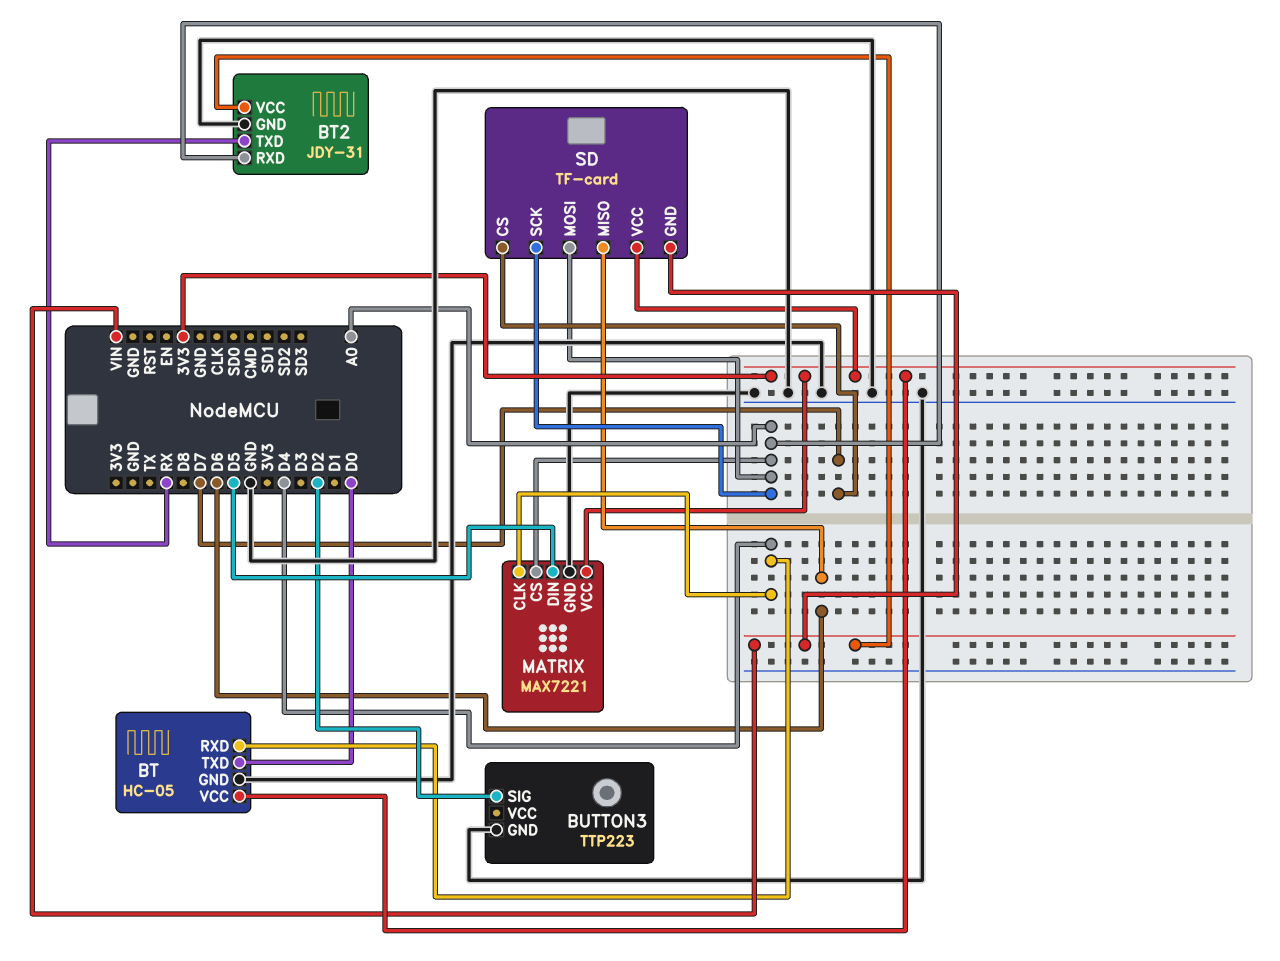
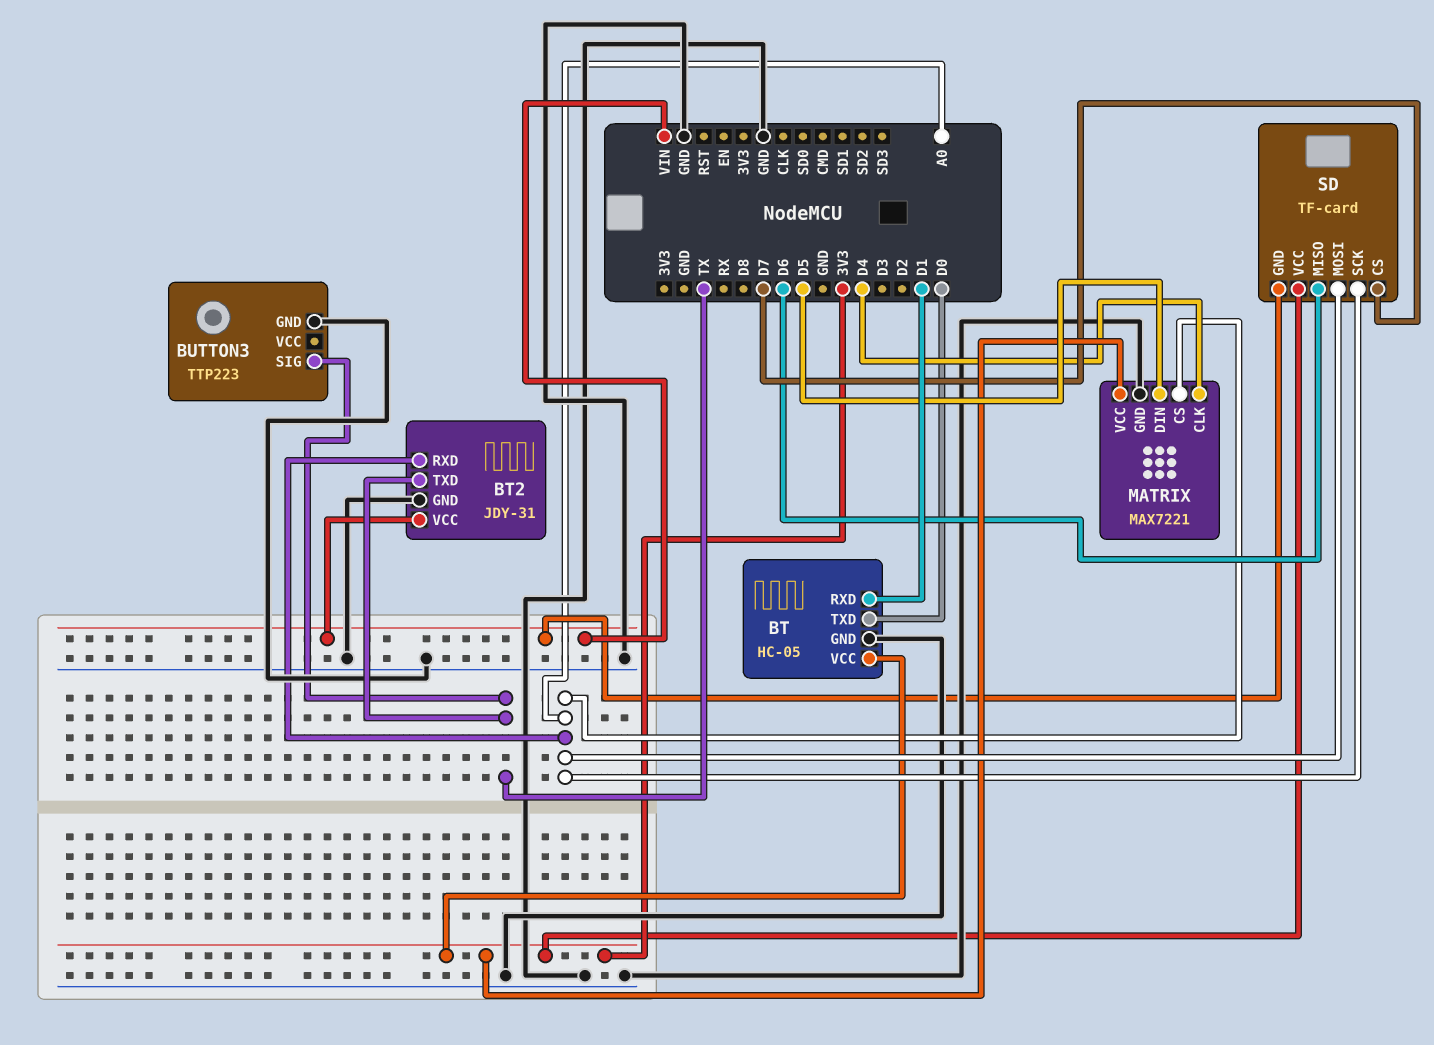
BT pin RXD: D4 -> D1
BT2 pin TXD: RX -> TX
BUTTON3 pin SIG: D2 -> TX

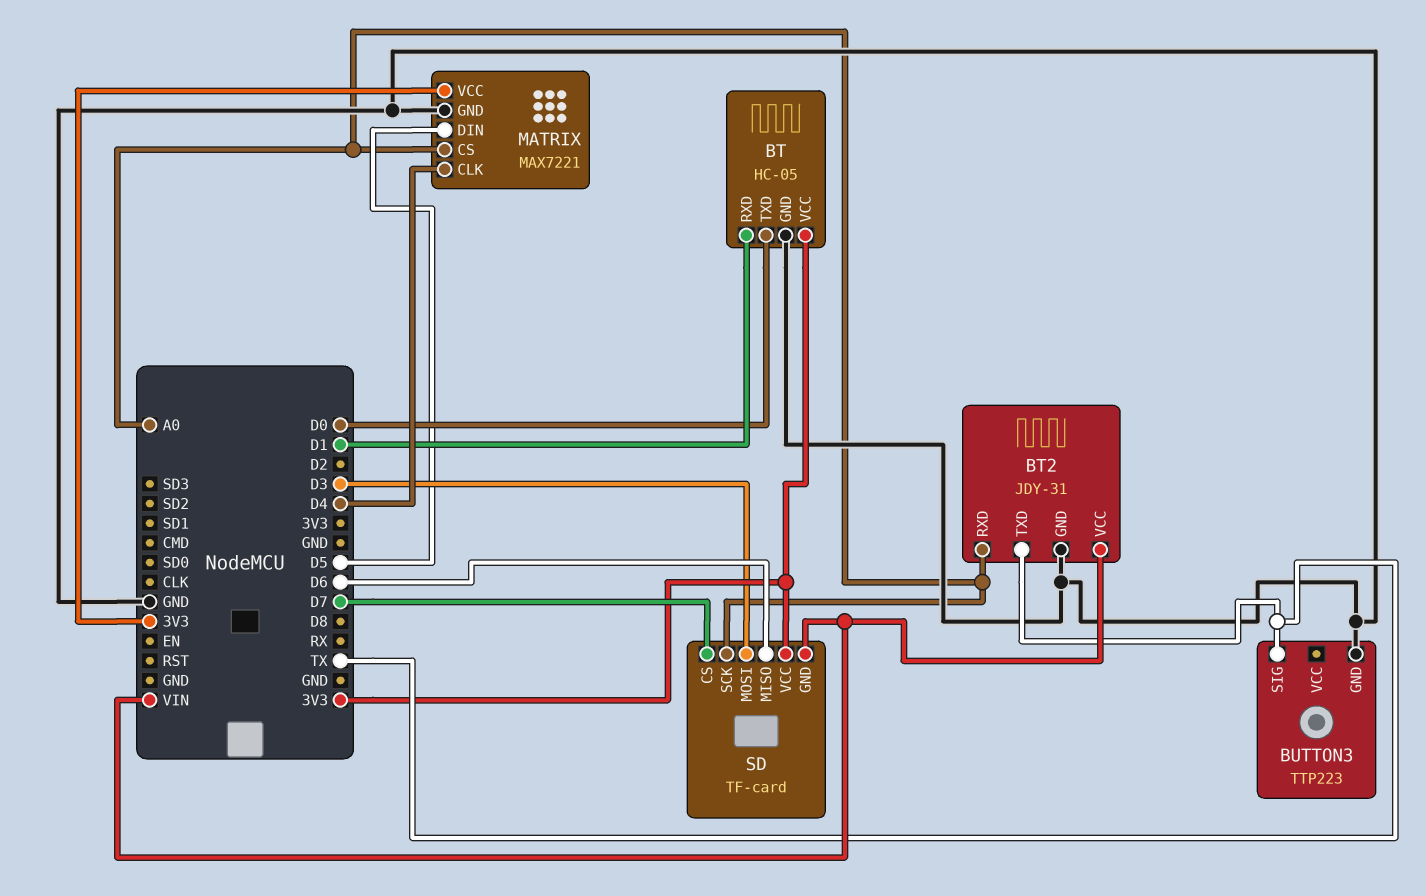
SD pin MOSI: A0 -> D3

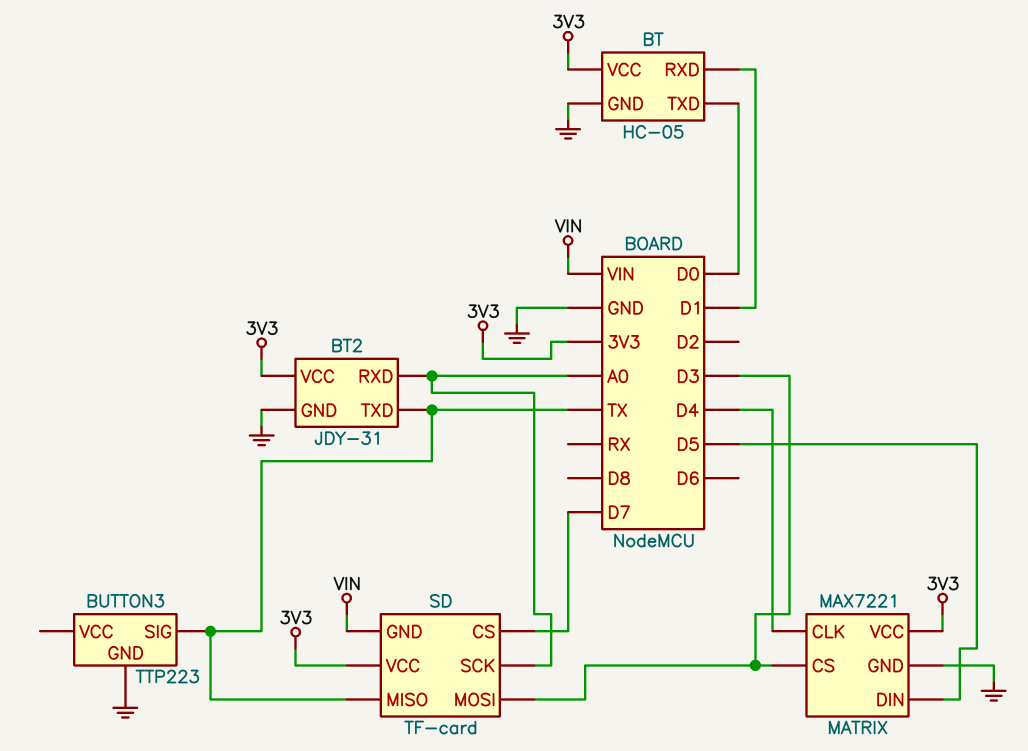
BT2 pin VCC: VIN -> 3V3
MATRIX pin CS: A0 -> D3
SD pin MISO: D6 -> TX

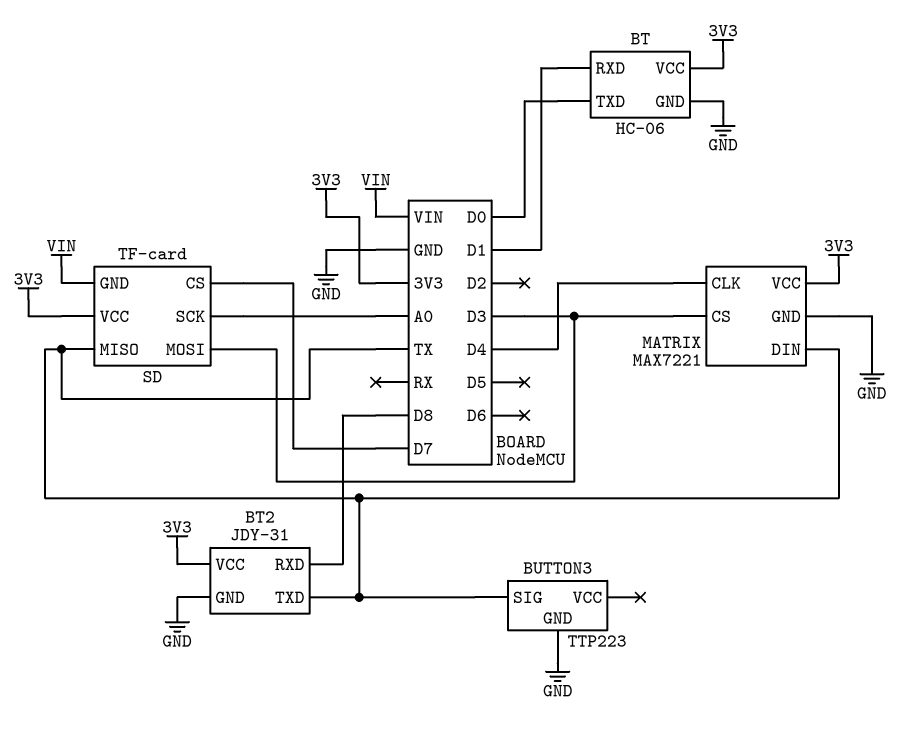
BT: HC-05 -> HC-06
BT2 pin RXD: A0 -> D8
MATRIX pin DIN: D5 -> TX

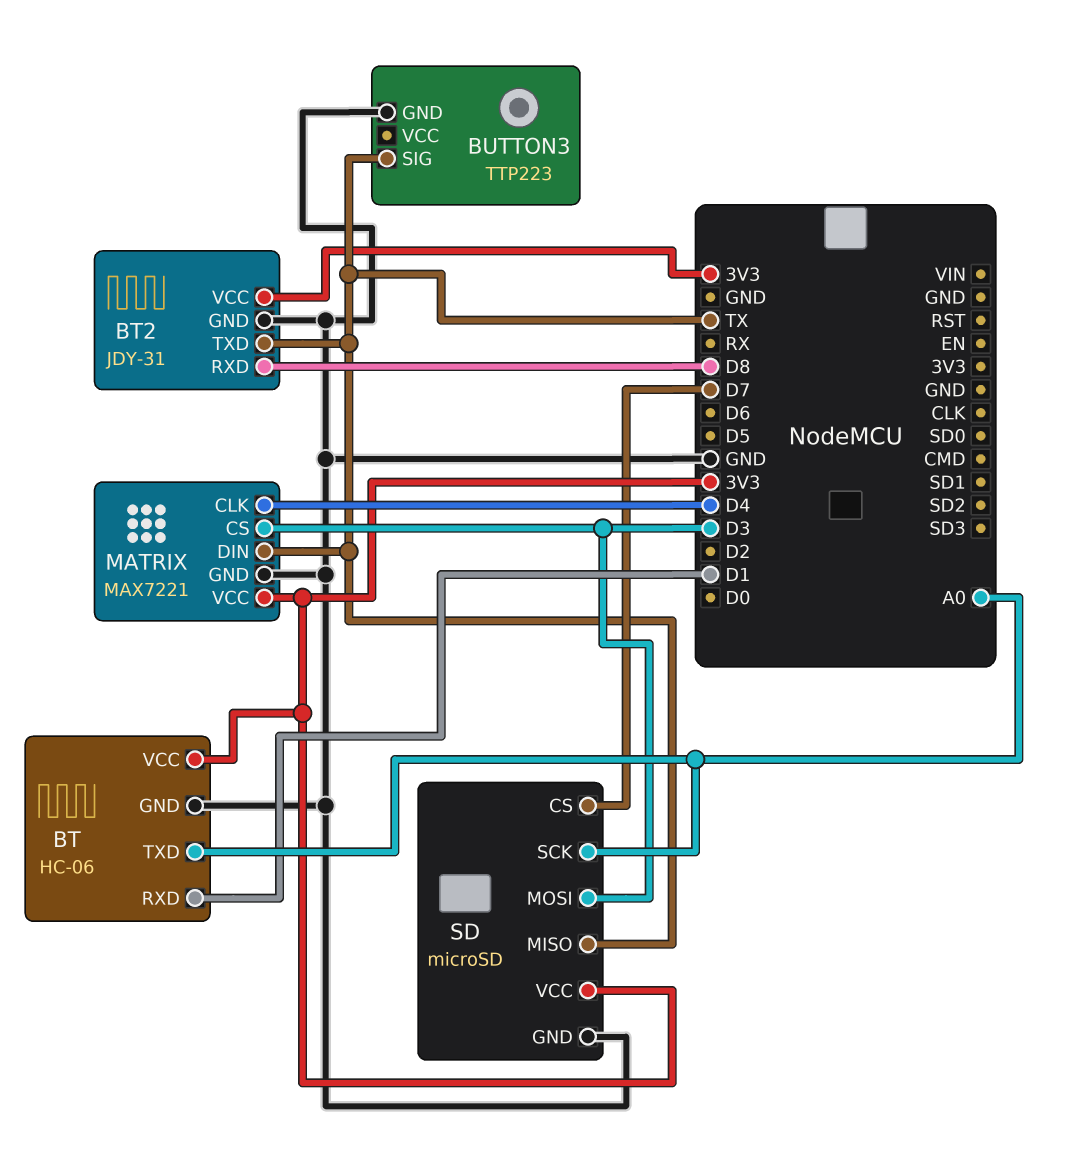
BT pin TXD: D0 -> A0
SD: TF-card -> microSD
SD pin GND: VIN -> GND

